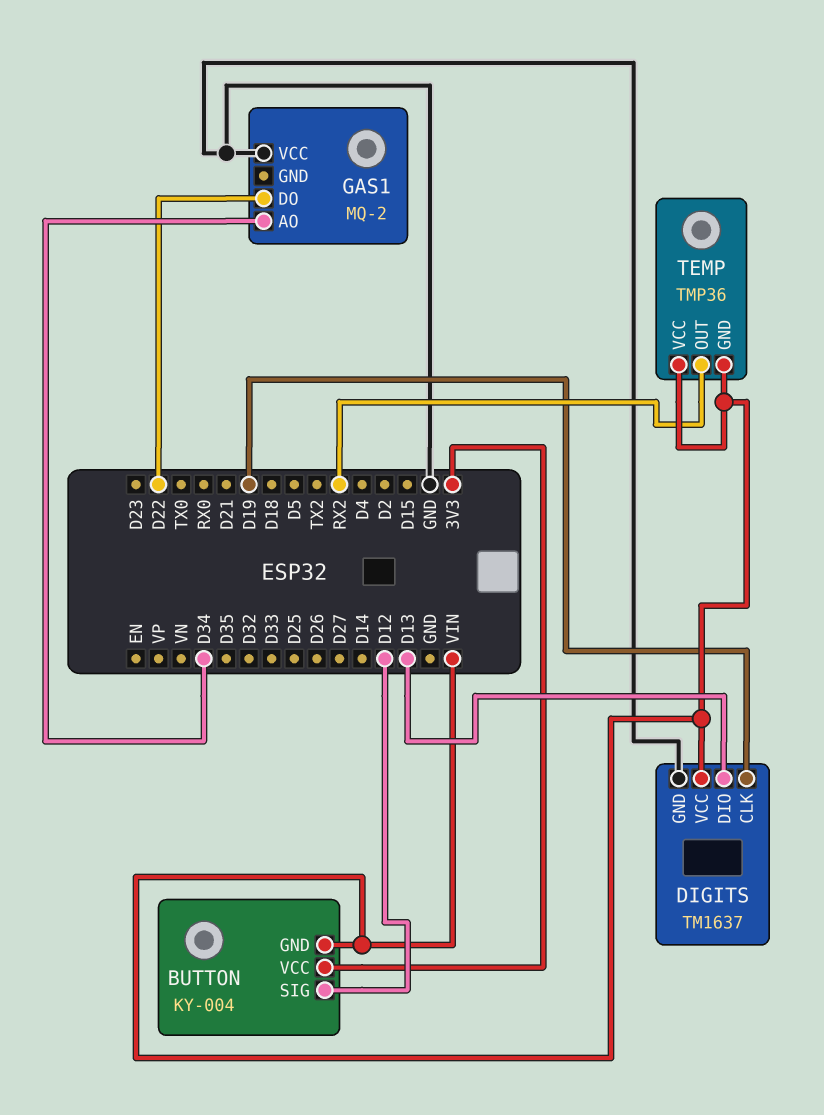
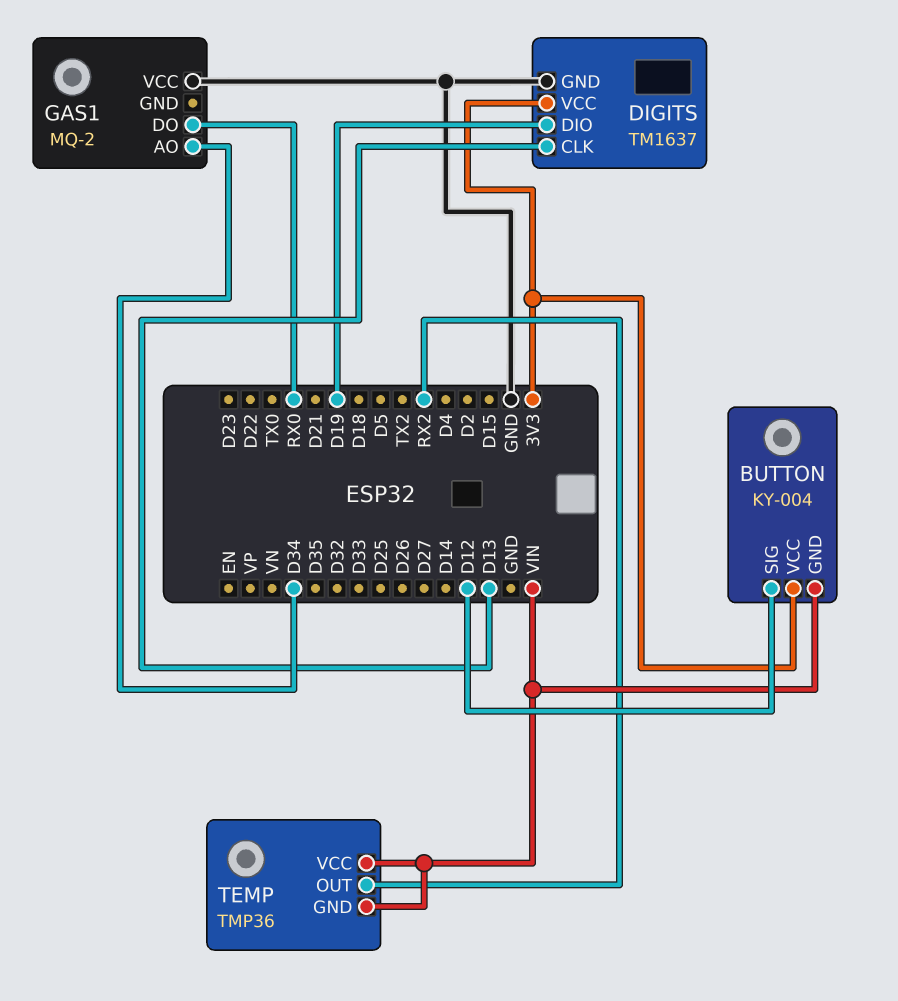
DIGITS pin CLK: D19 -> D13
DIGITS pin DIO: D13 -> D19
DIGITS pin VCC: VIN -> 3V3
GAS1 pin DO: D22 -> RX0

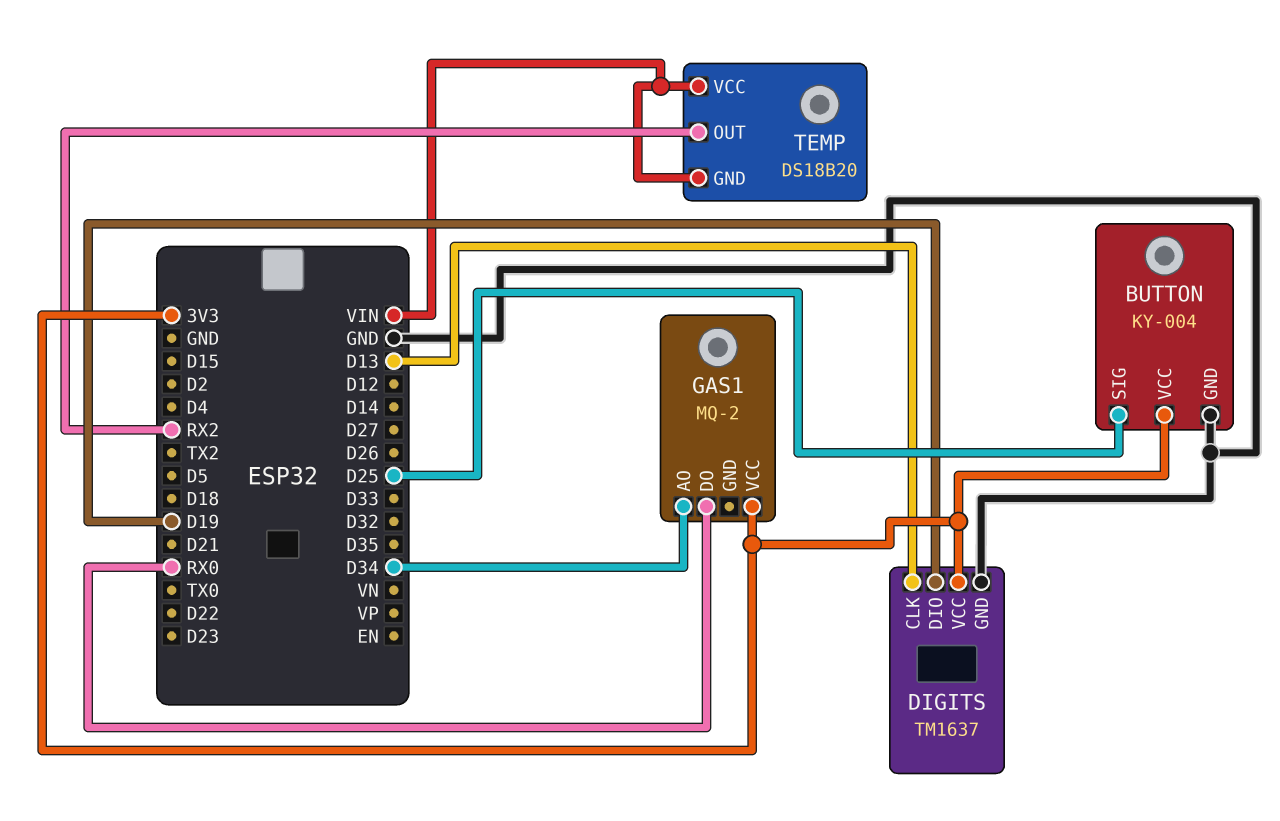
BUTTON pin GND: VIN -> GND
BUTTON pin SIG: D12 -> D25
GAS1 pin VCC: GND -> 3V3
TEMP: TMP36 -> DS18B20

